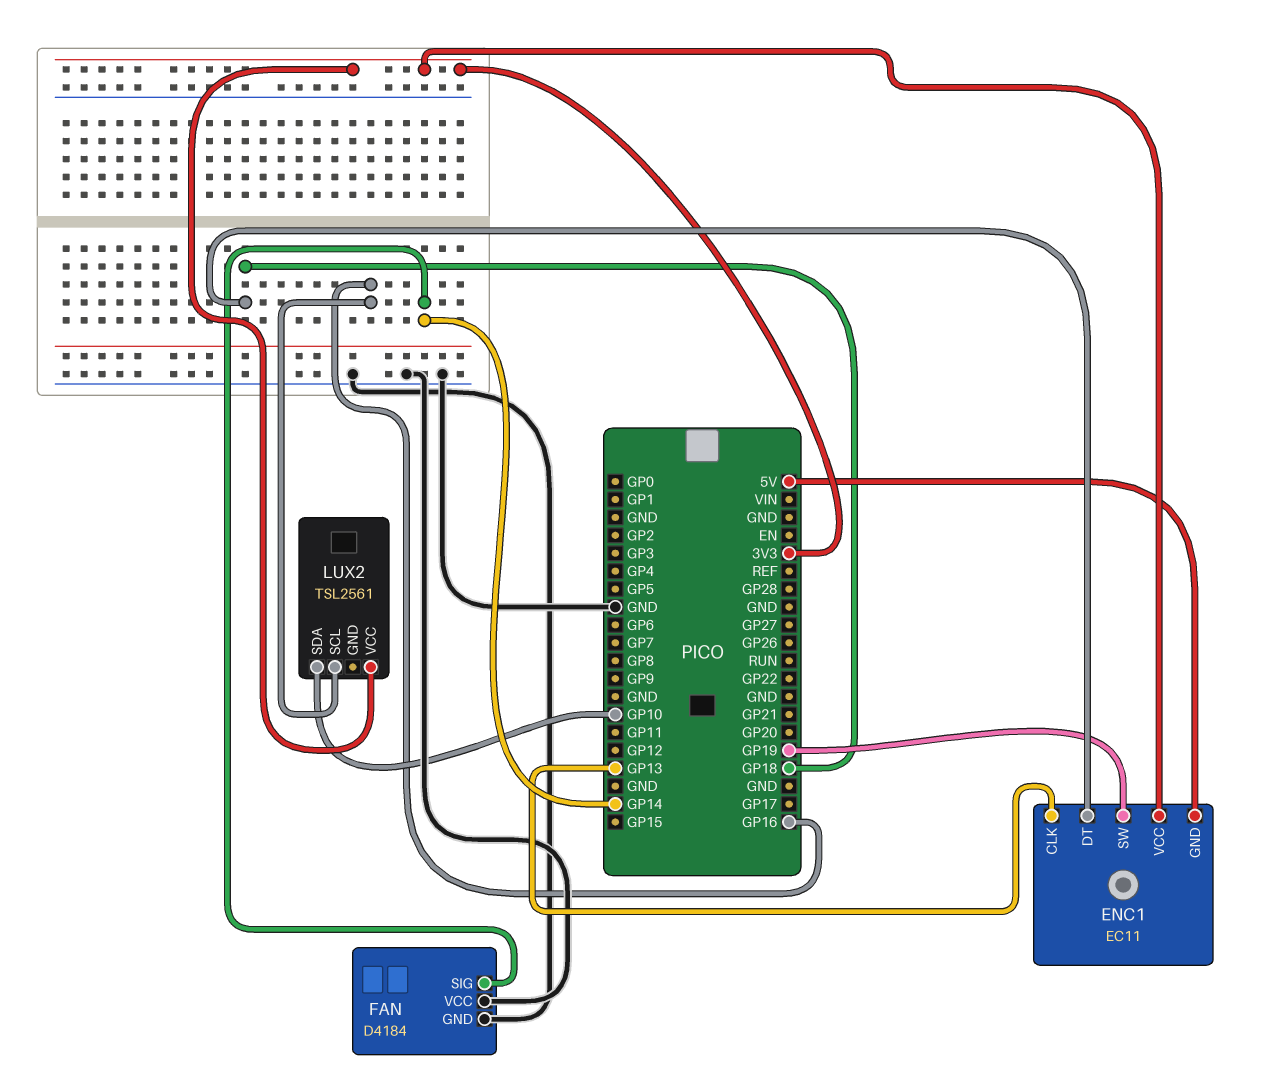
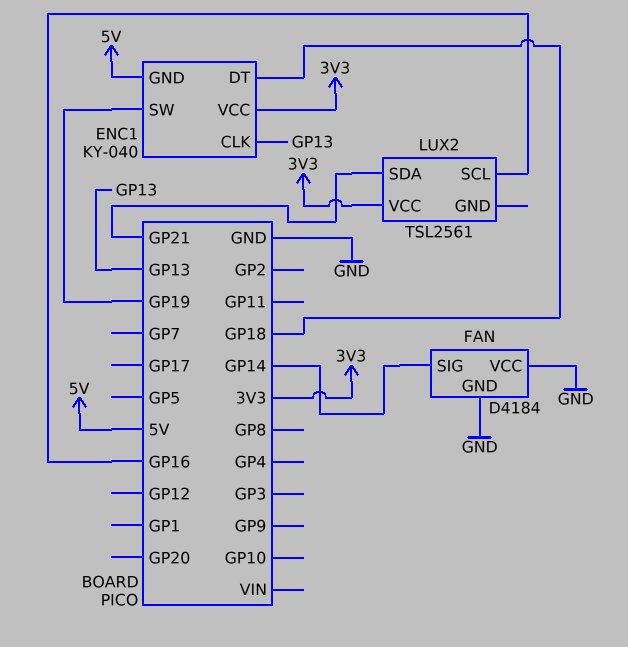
ENC1: EC11 -> KY-040
LUX2 pin SDA: GP10 -> GP21

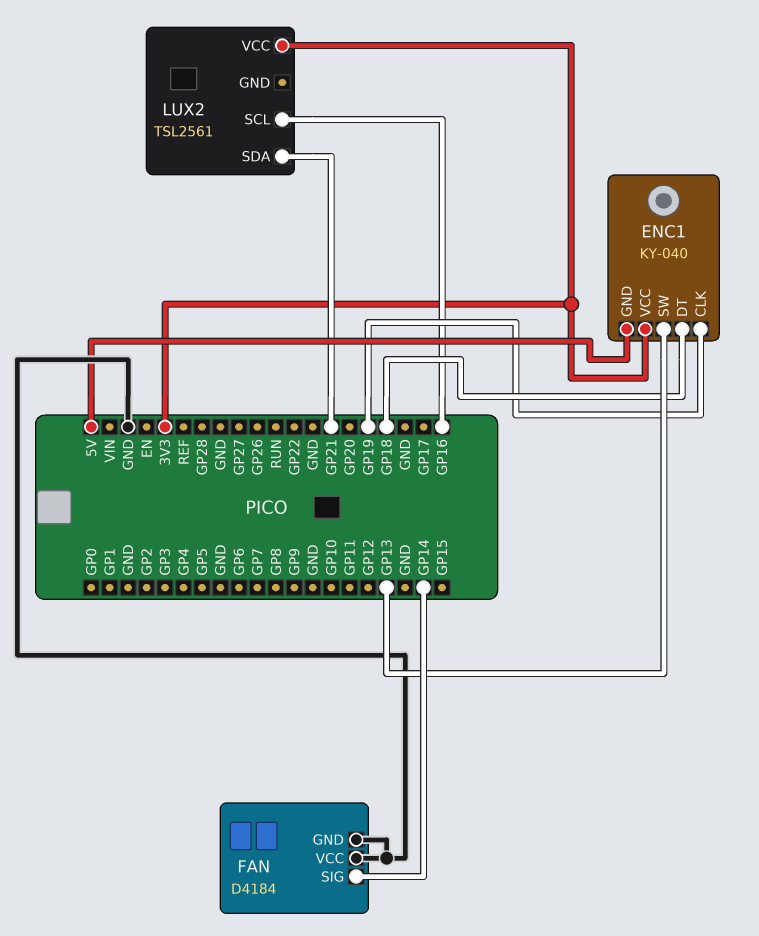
ENC1 pin CLK: GP13 -> GP19
ENC1 pin SW: GP19 -> GP13

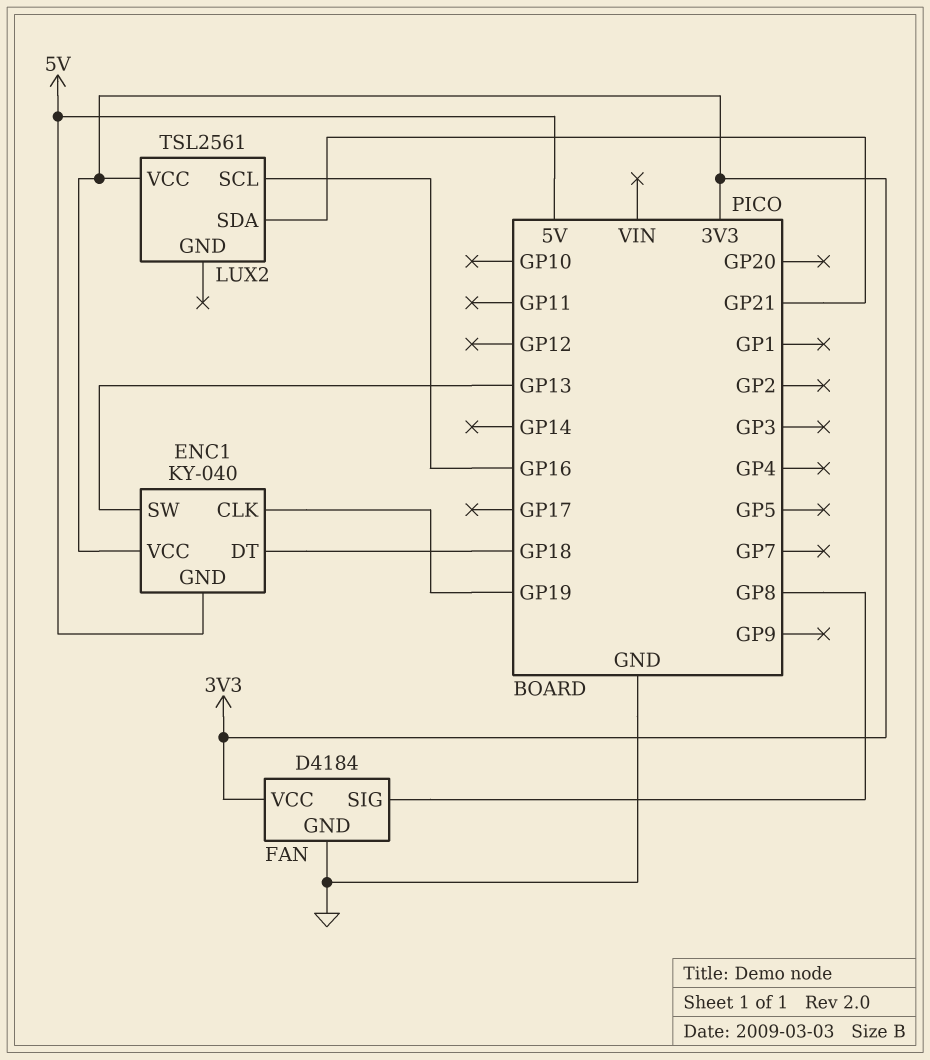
FAN pin SIG: GP14 -> GP8
FAN pin VCC: GND -> 3V3

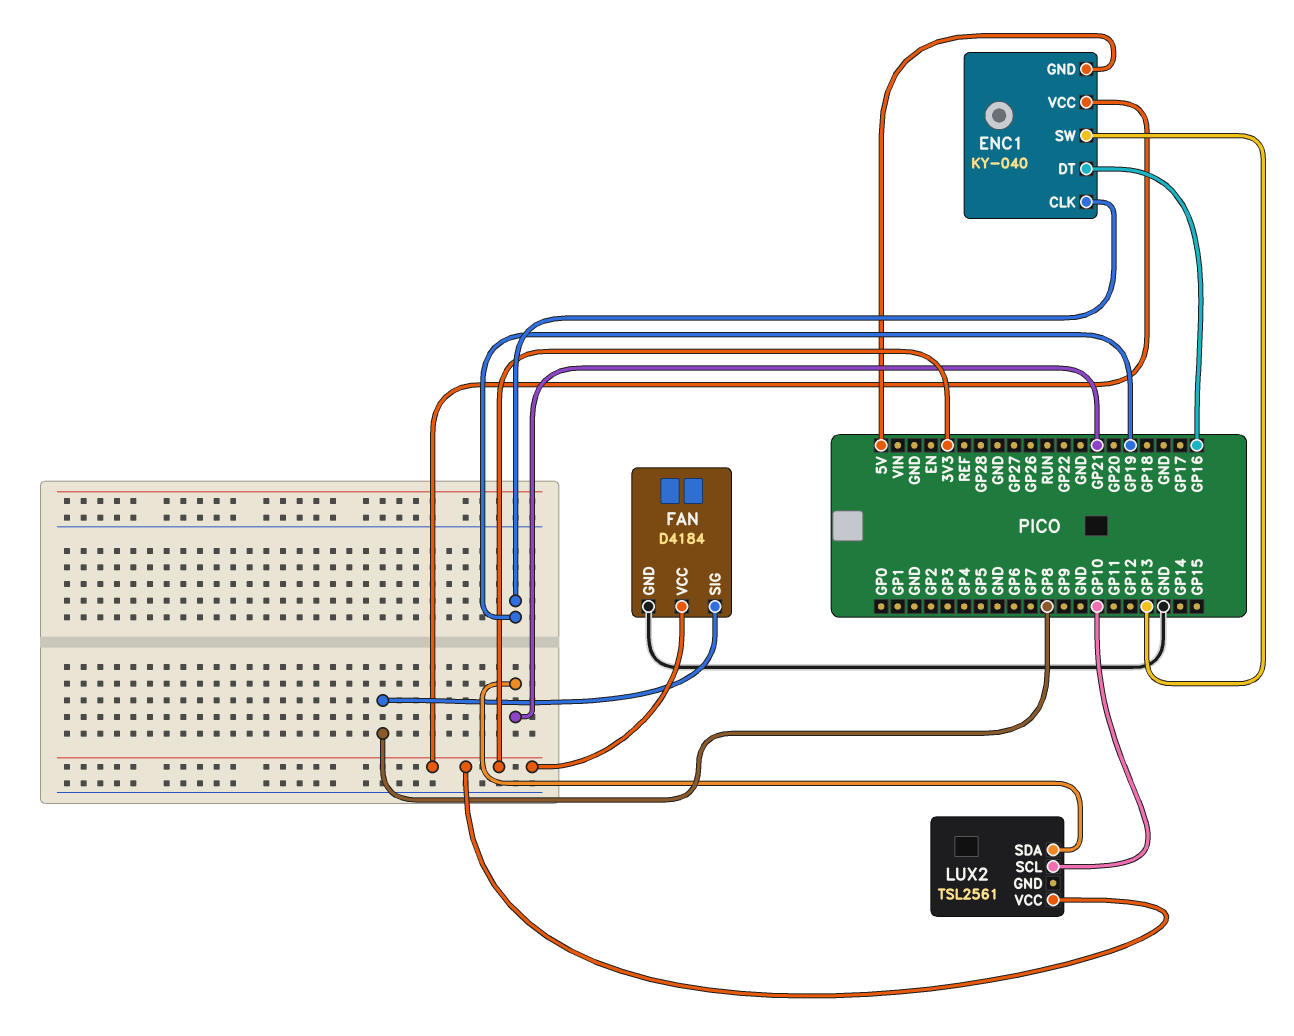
ENC1 pin DT: GP18 -> GP16
LUX2 pin SCL: GP16 -> GP10

